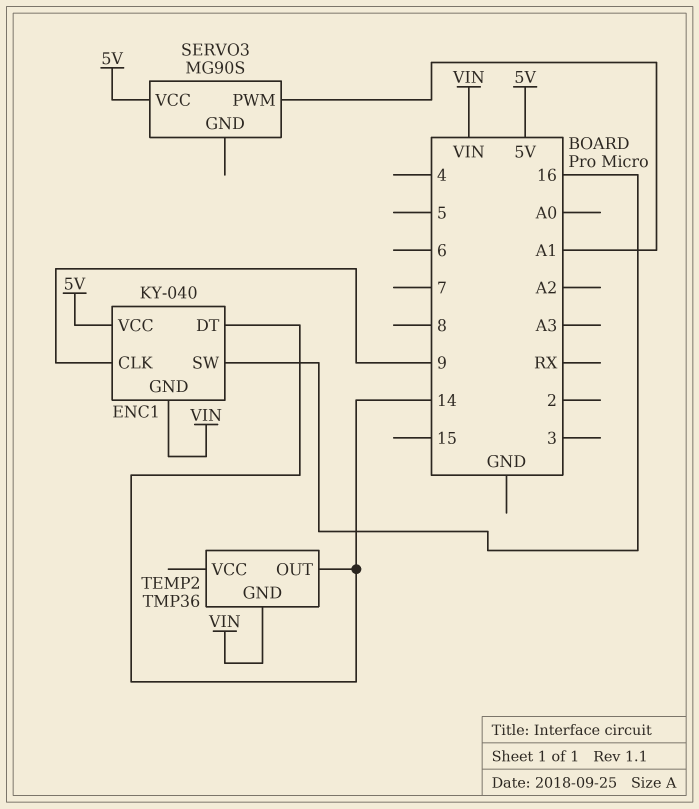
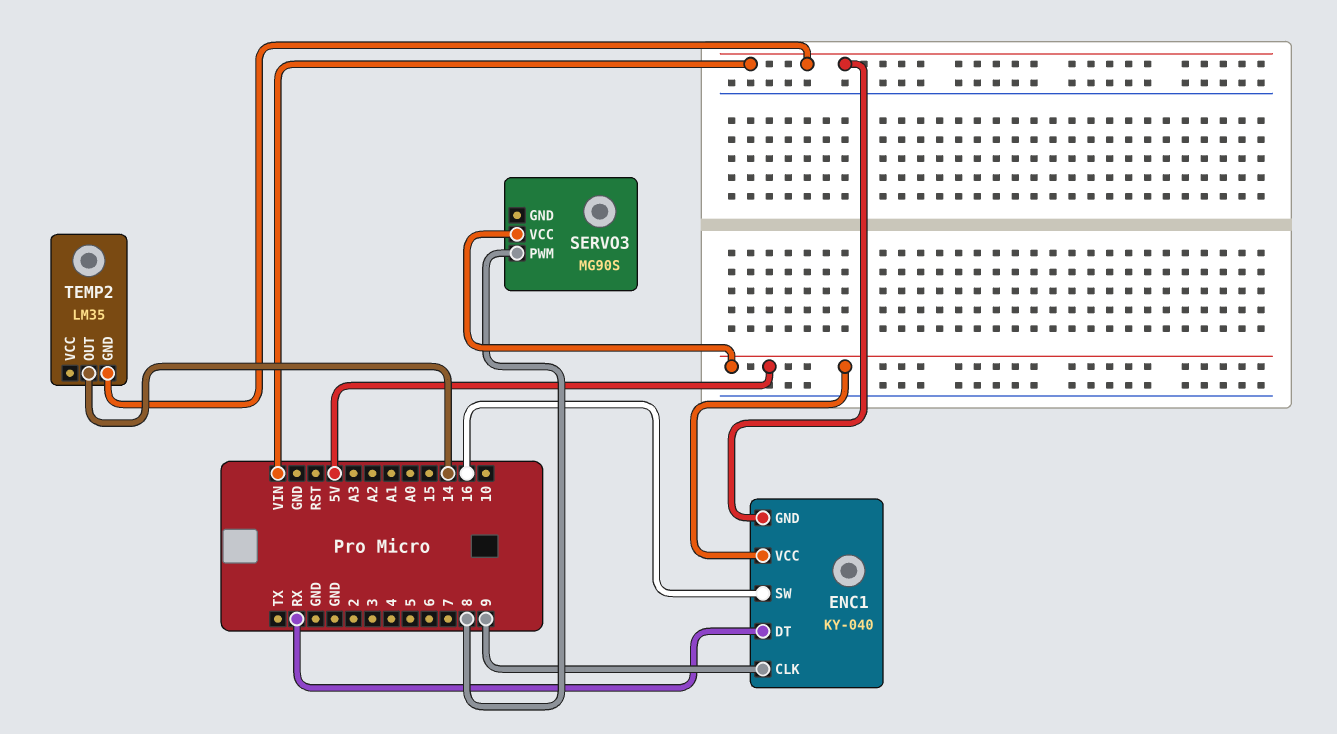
ENC1 pin DT: 14 -> RX
SERVO3 pin PWM: A1 -> 8
TEMP2: TMP36 -> LM35

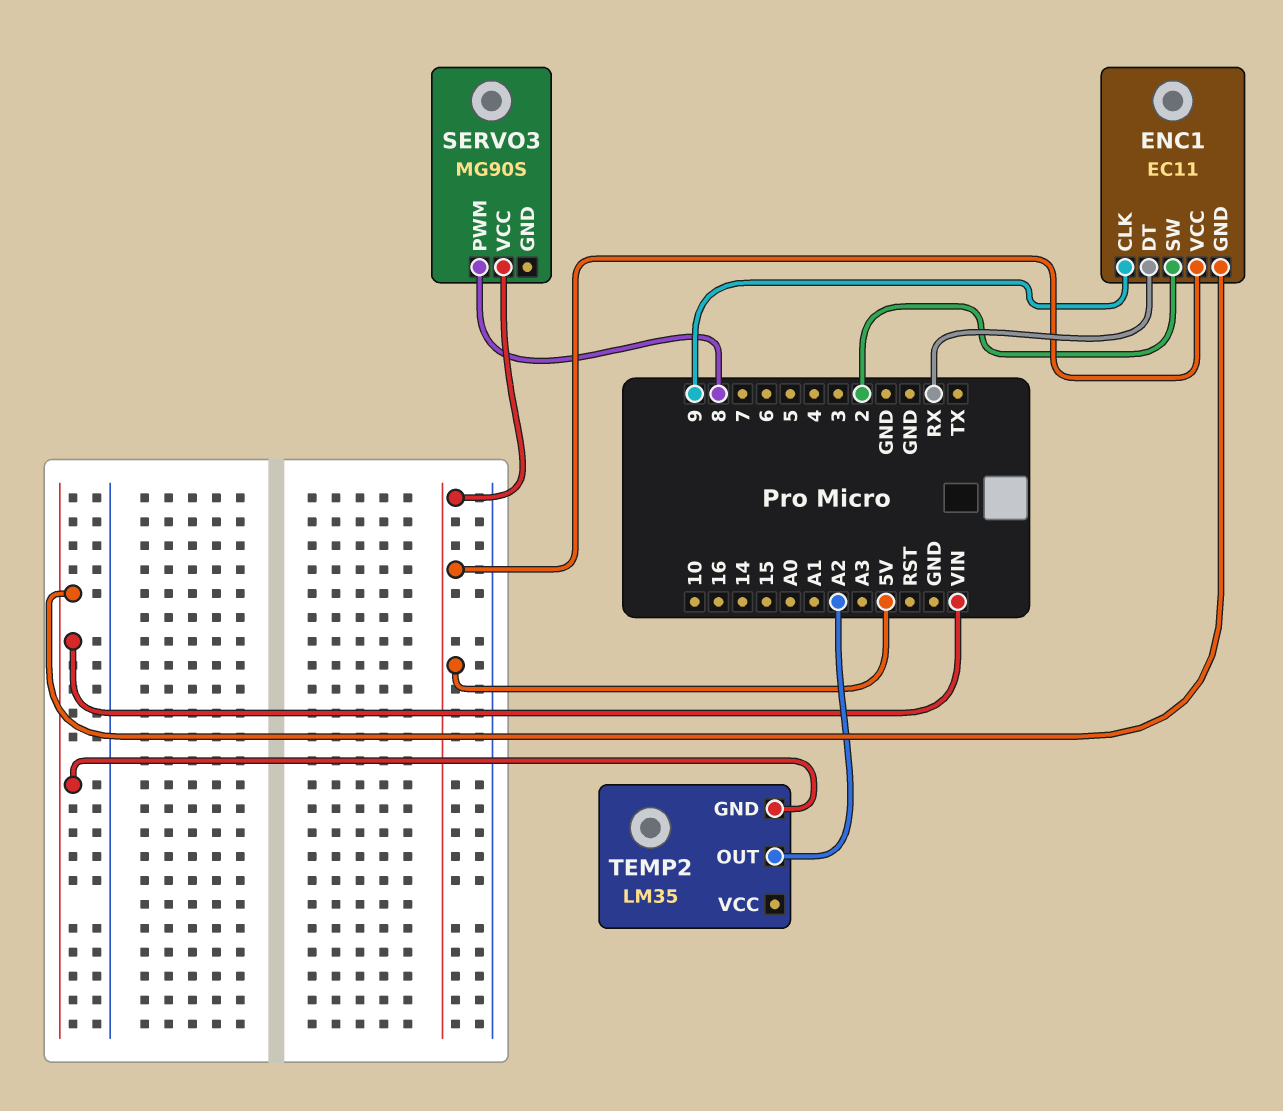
ENC1: KY-040 -> EC11
ENC1 pin SW: 16 -> 2
TEMP2 pin OUT: 14 -> A2

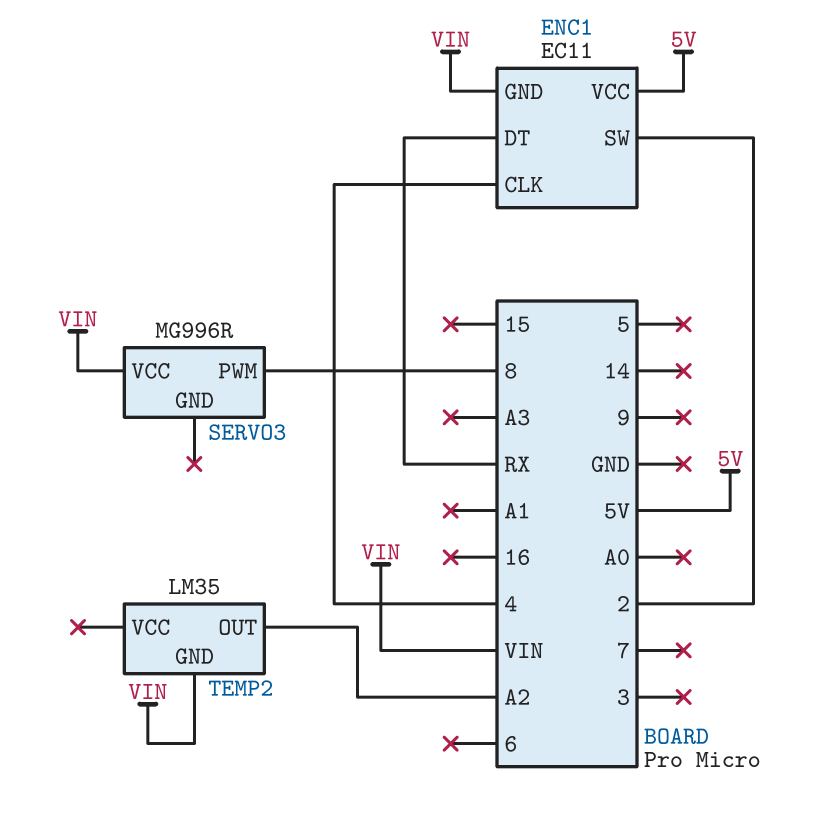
ENC1 pin CLK: 9 -> 4
SERVO3: MG90S -> MG996R
SERVO3 pin VCC: 5V -> VIN

